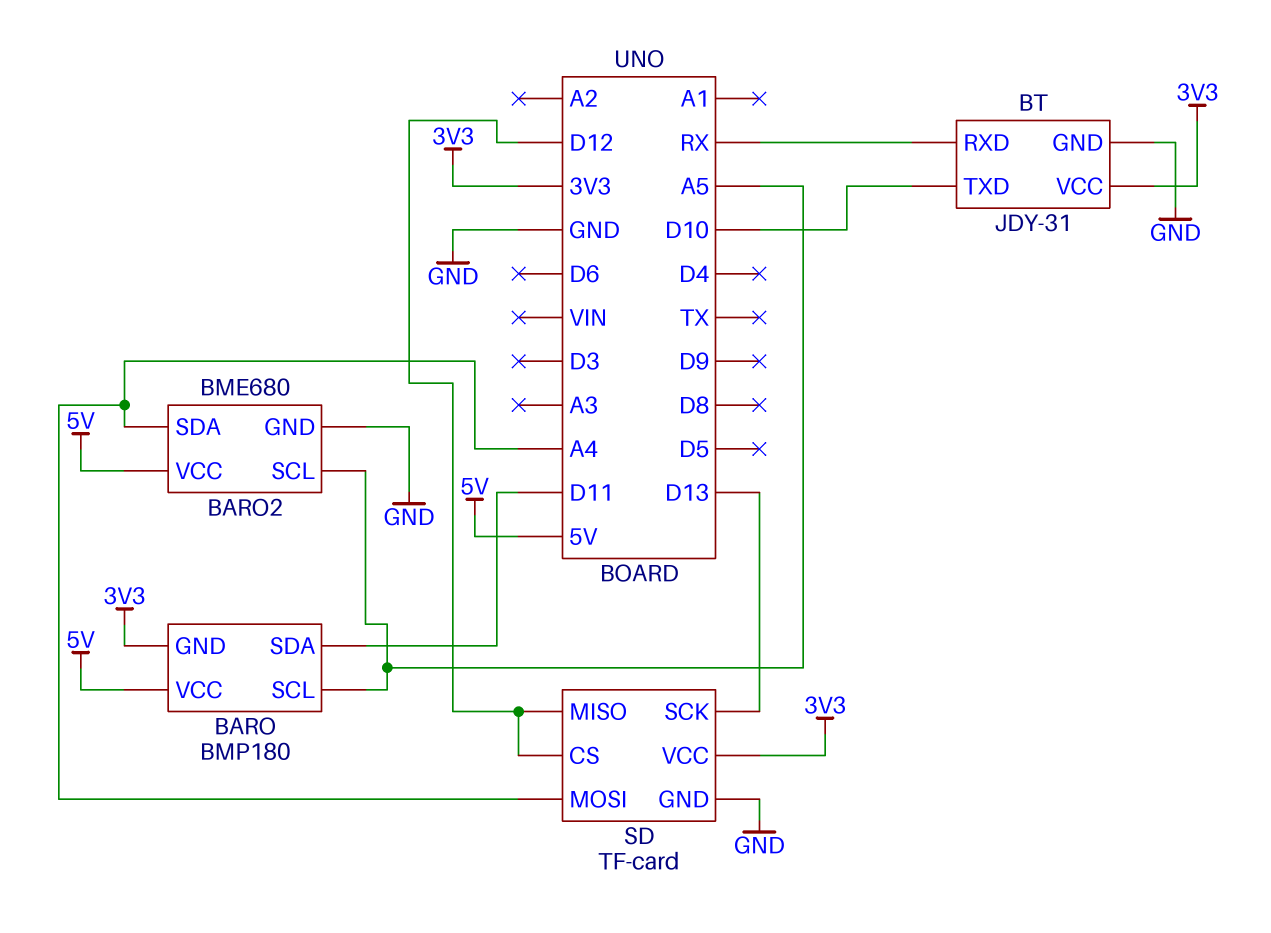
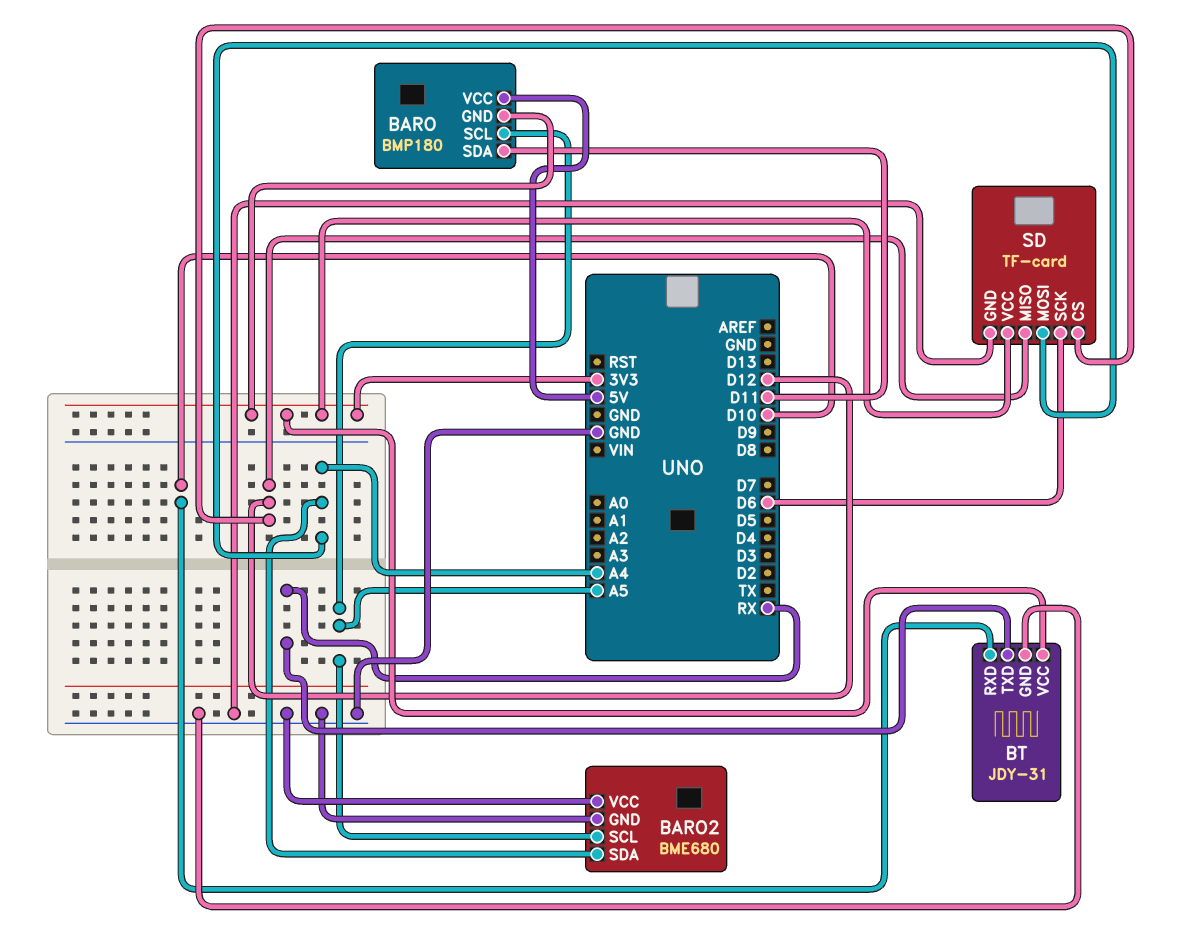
BARO2 pin VCC: 5V -> GND
BT pin RXD: RX -> D10
BT pin TXD: D10 -> RX
SD pin SCK: D13 -> D6

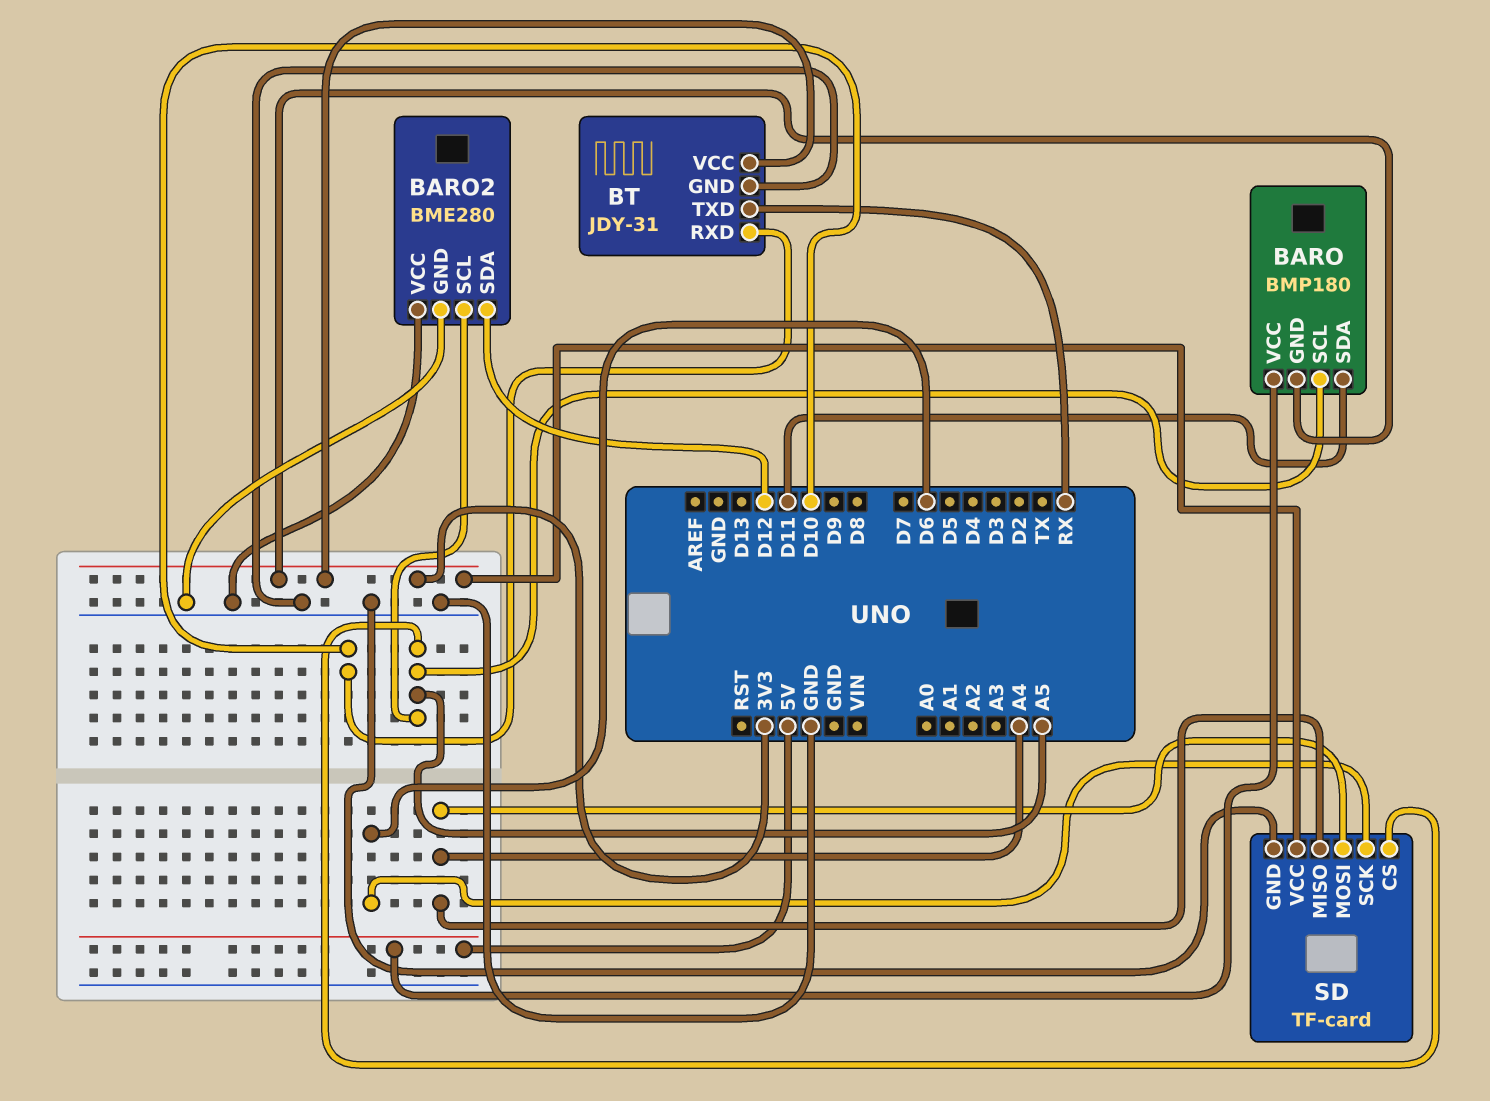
BARO2: BME680 -> BME280
BARO2 pin SDA: A4 -> D12
SD pin CS: D12 -> A5
SD pin MISO: D12 -> A4

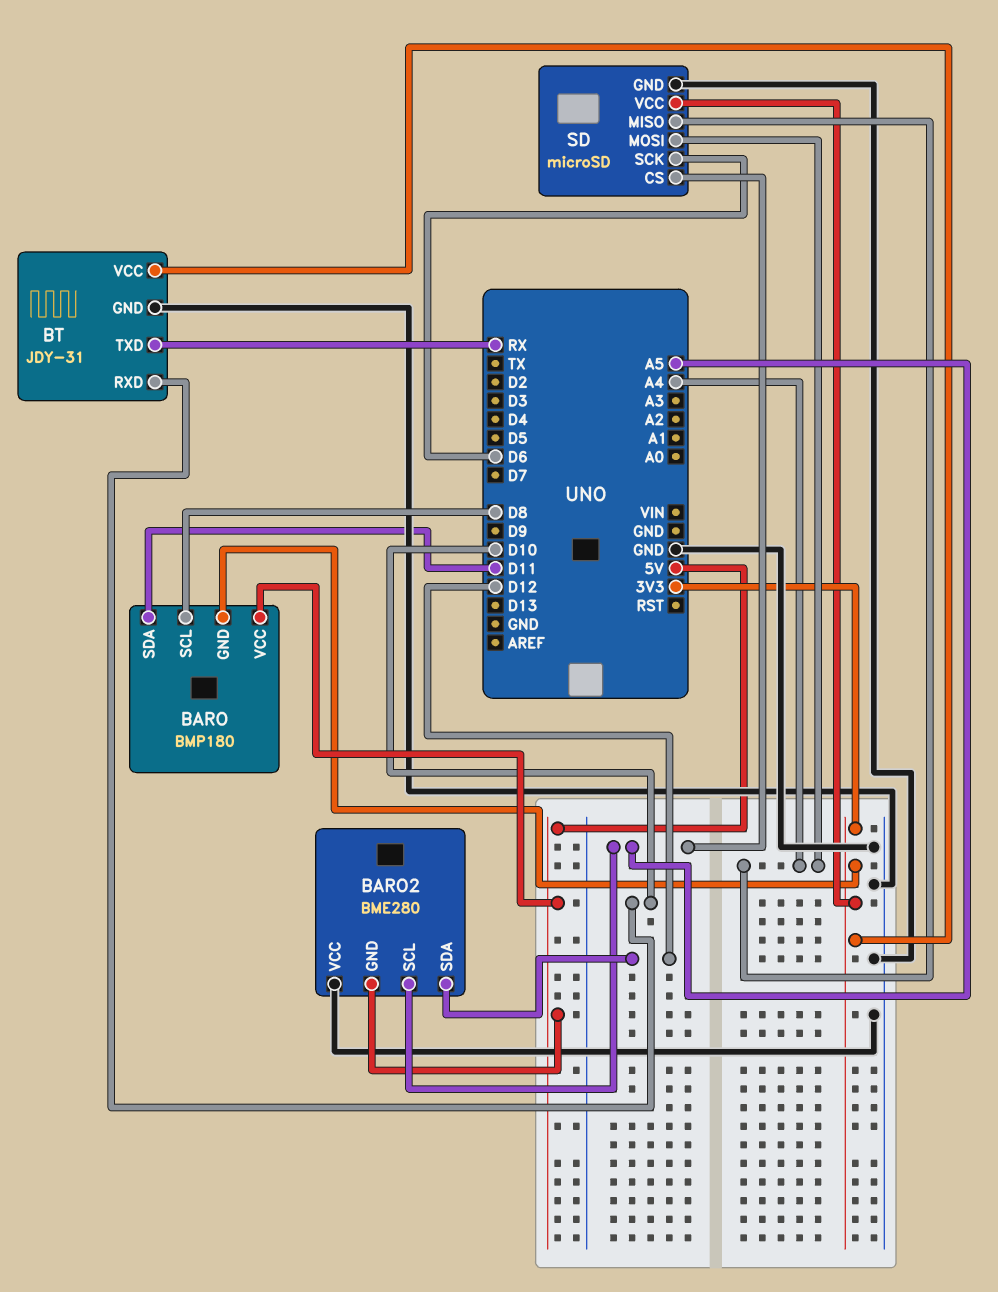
BARO pin SCL: A5 -> D8
BARO2 pin GND: GND -> 5V
SD: TF-card -> microSD

